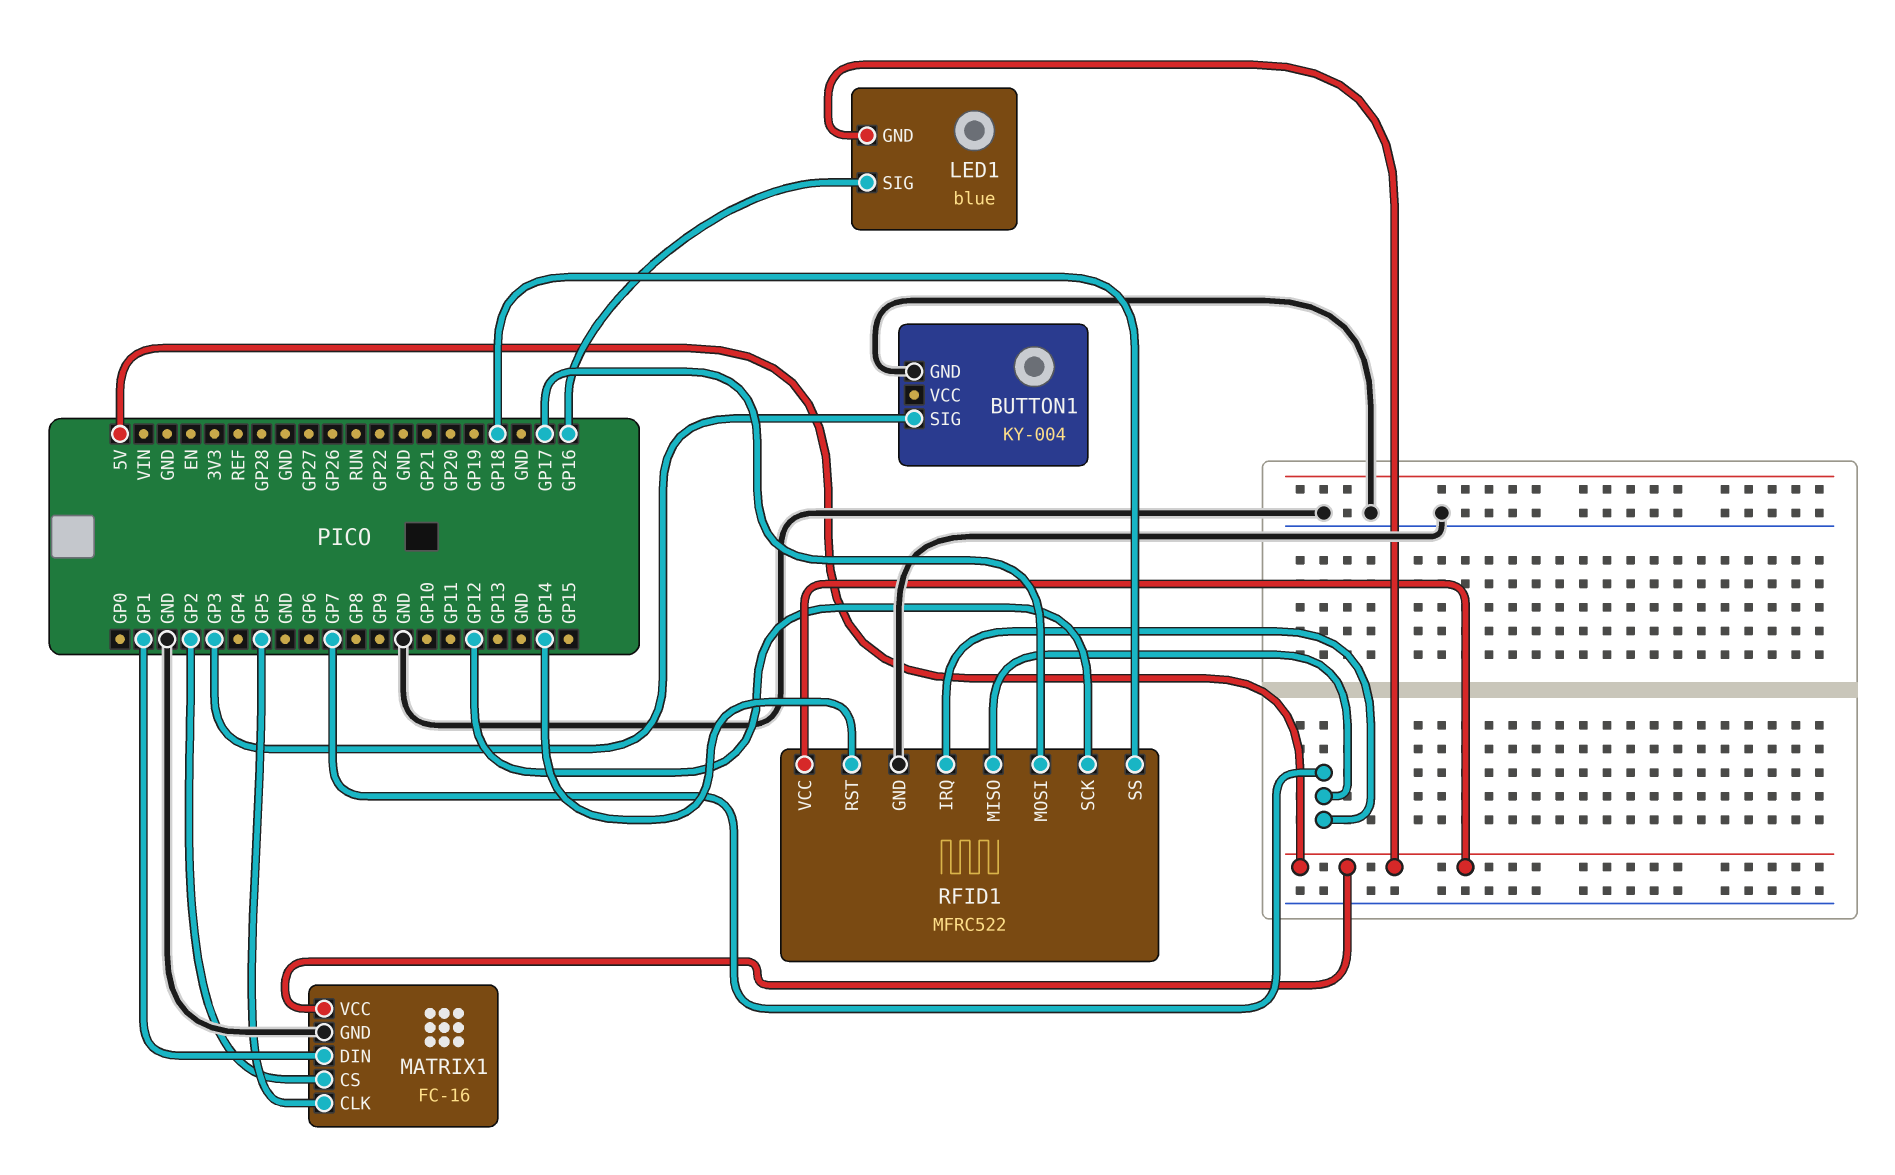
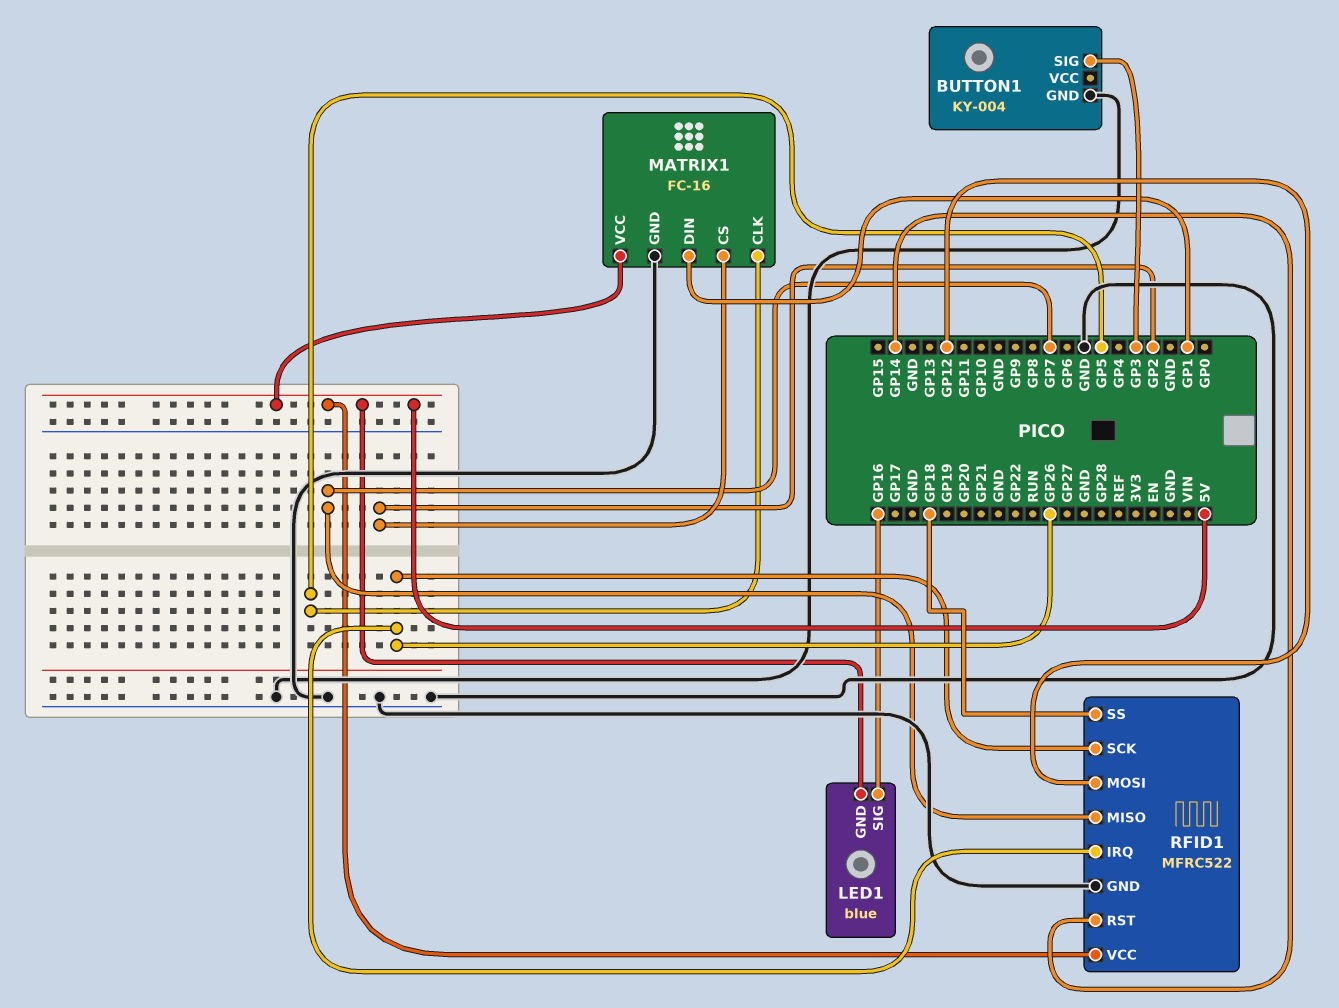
RFID1 pin IRQ: GP7 -> GP26
RFID1 pin MOSI: GP17 -> GP12
RFID1 pin SCK: GP12 -> GP26

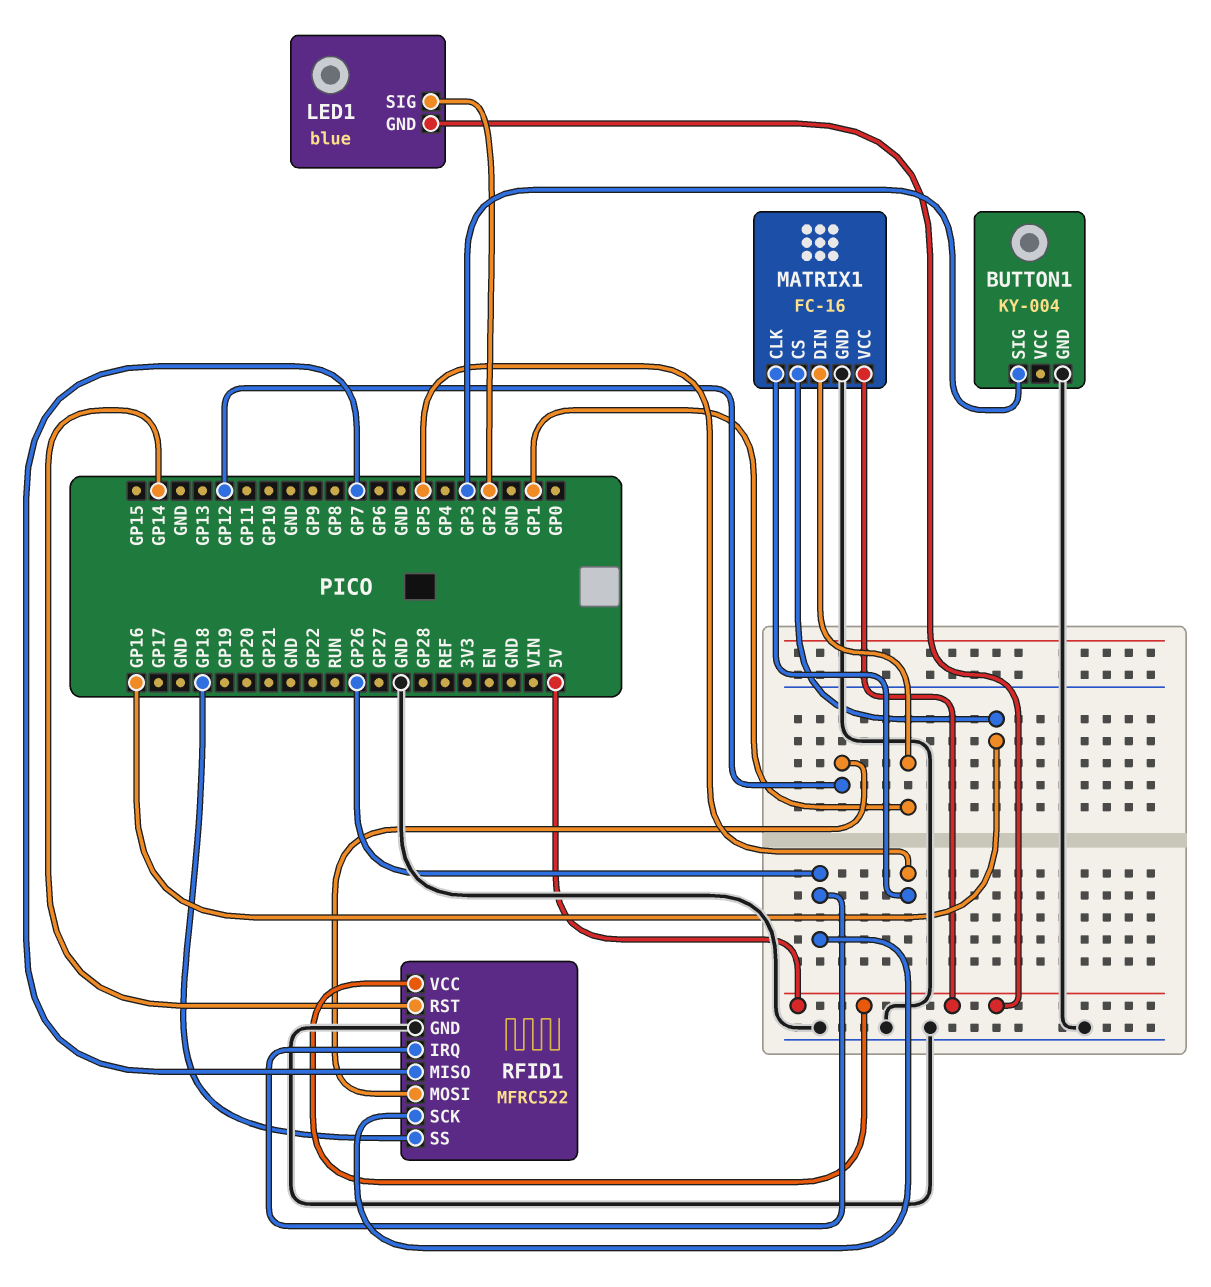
LED1 pin SIG: GP16 -> GP2
MATRIX1 pin CS: GP2 -> GP16

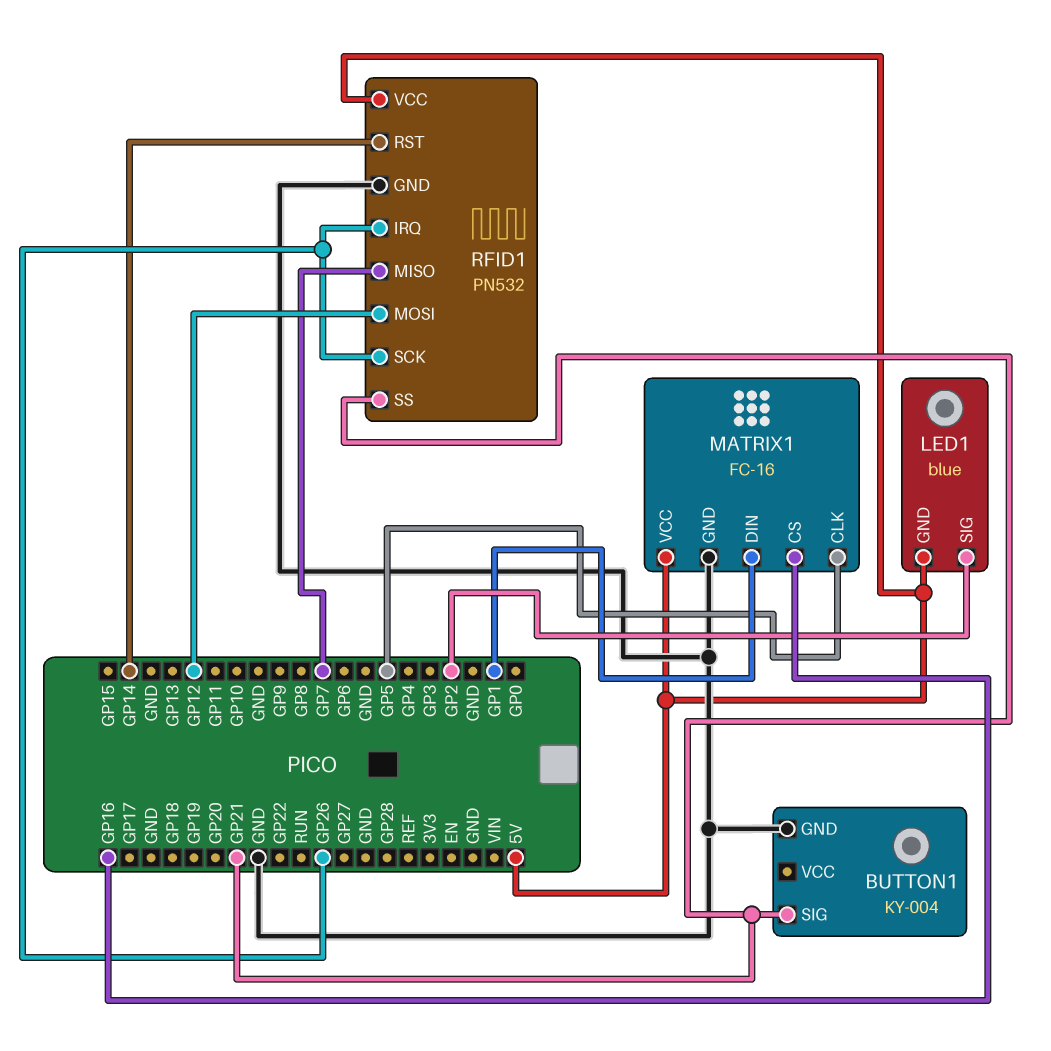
BUTTON1 pin SIG: GP3 -> GP21
RFID1: MFRC522 -> PN532
RFID1 pin SS: GP18 -> GP21

